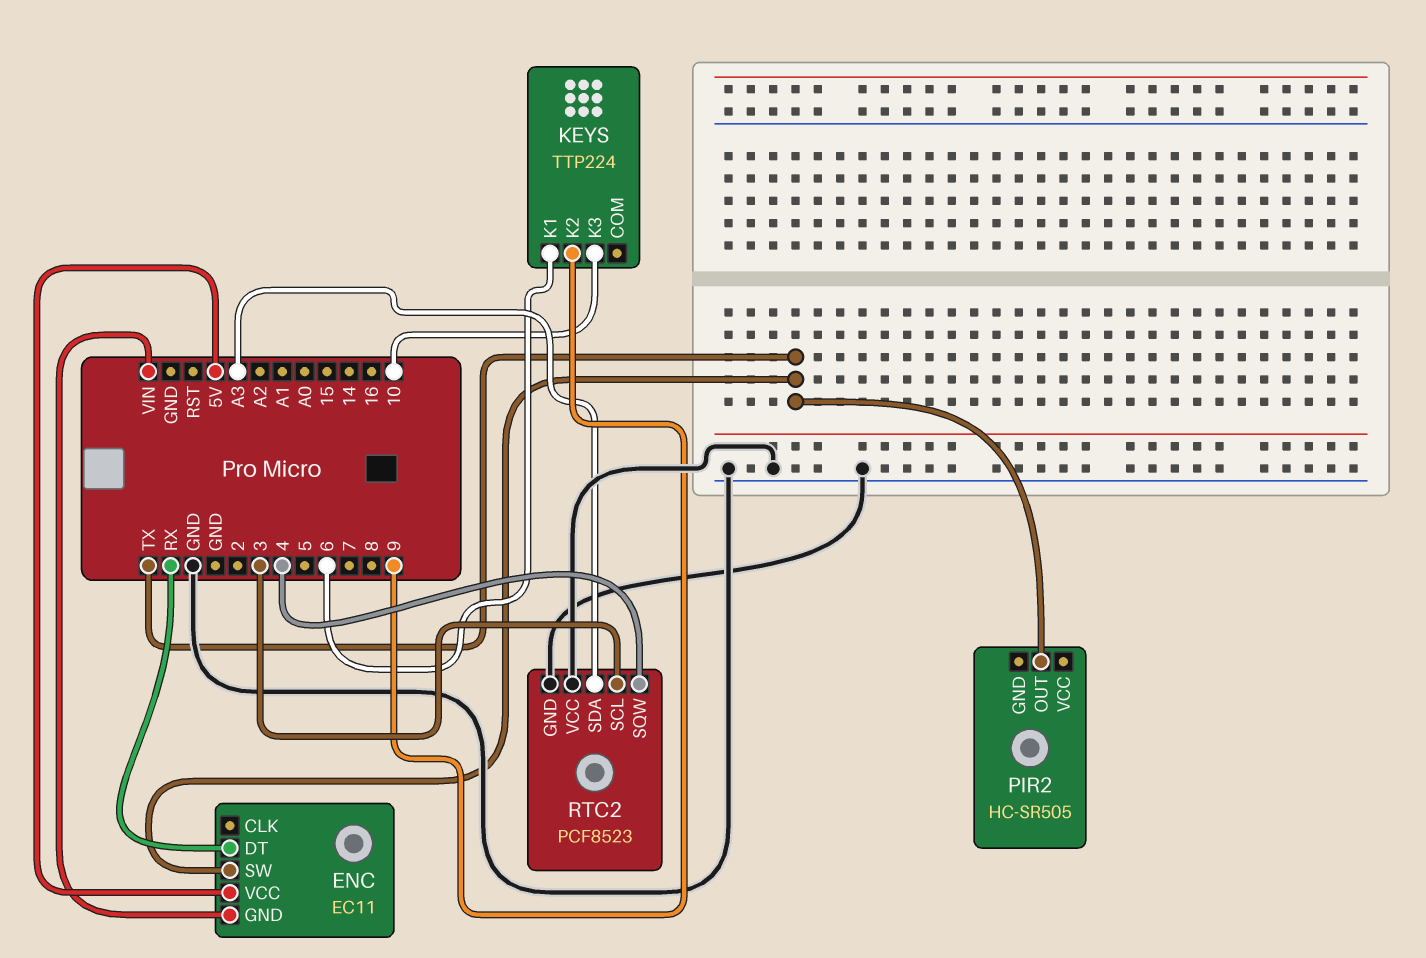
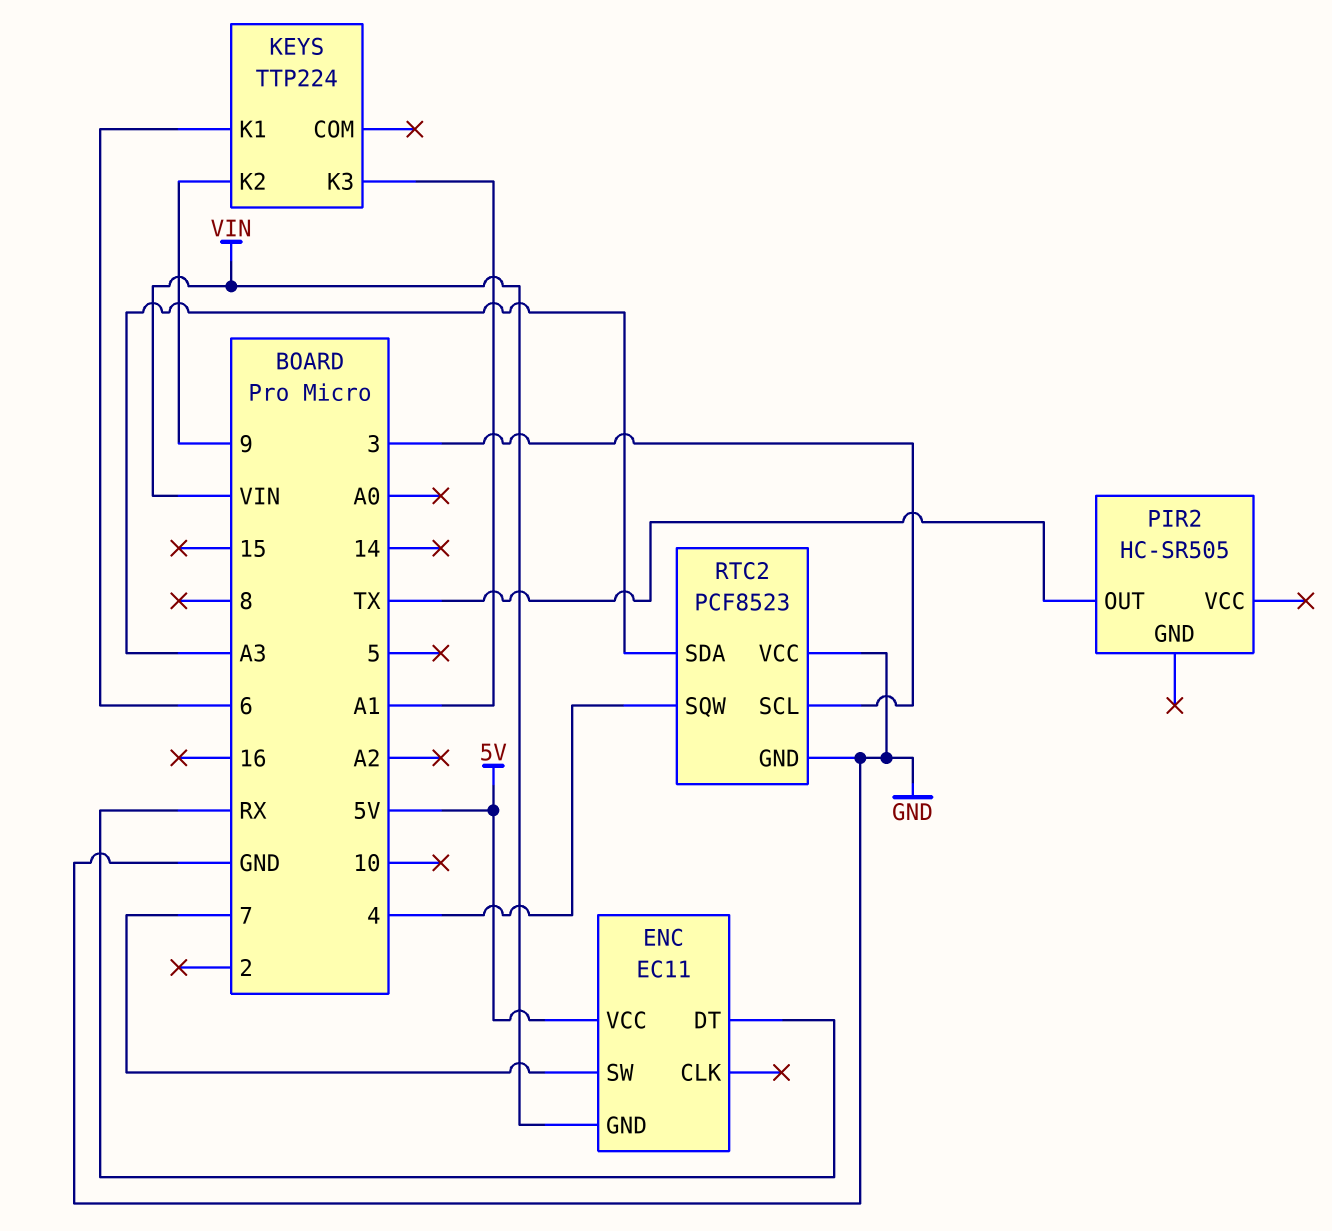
ENC pin SW: TX -> 7
KEYS pin K3: 10 -> A1

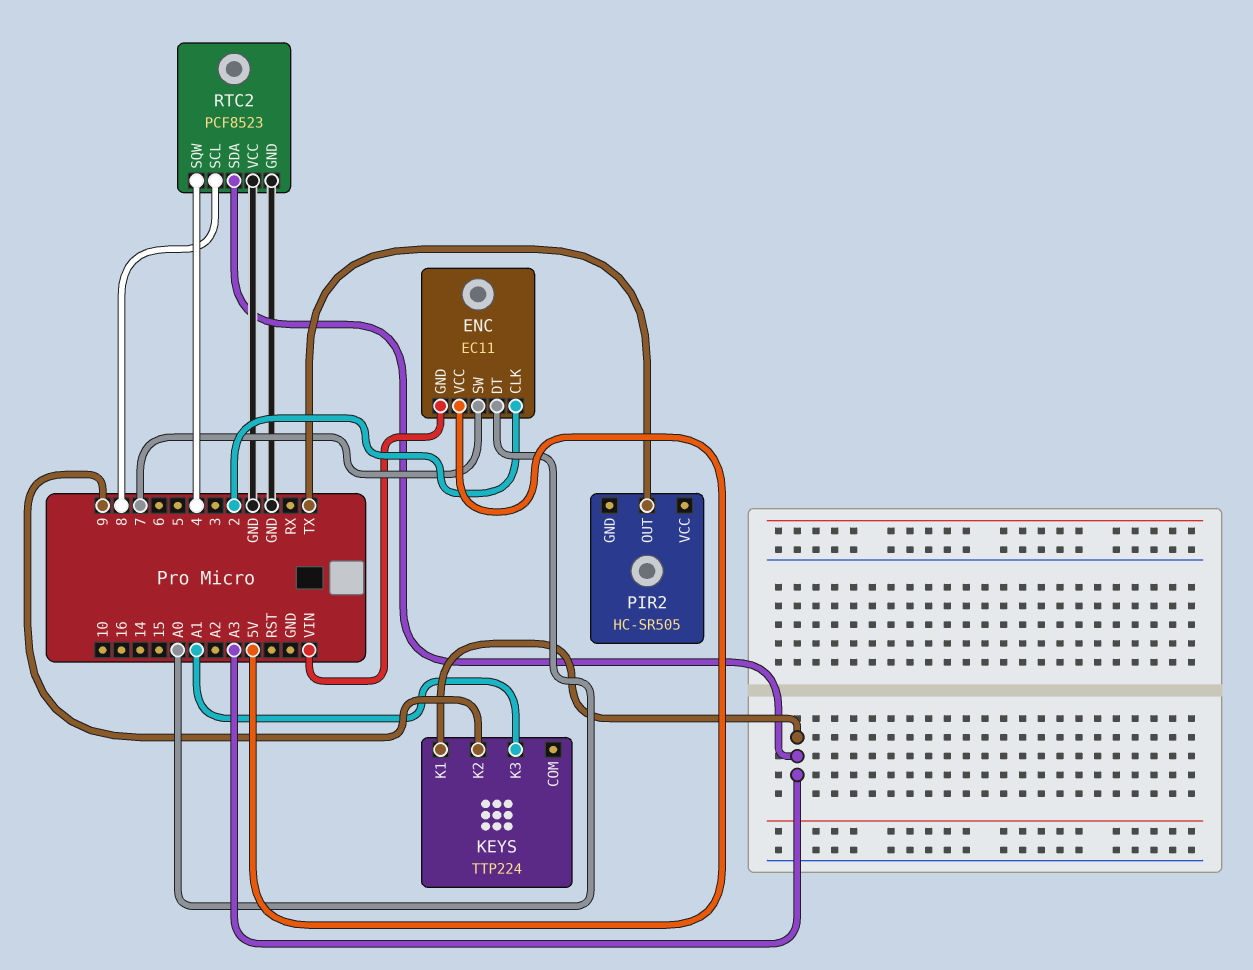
ENC pin CLK: none -> 2
ENC pin DT: RX -> A0
KEYS pin K1: 6 -> A3
RTC2 pin SCL: 3 -> 8

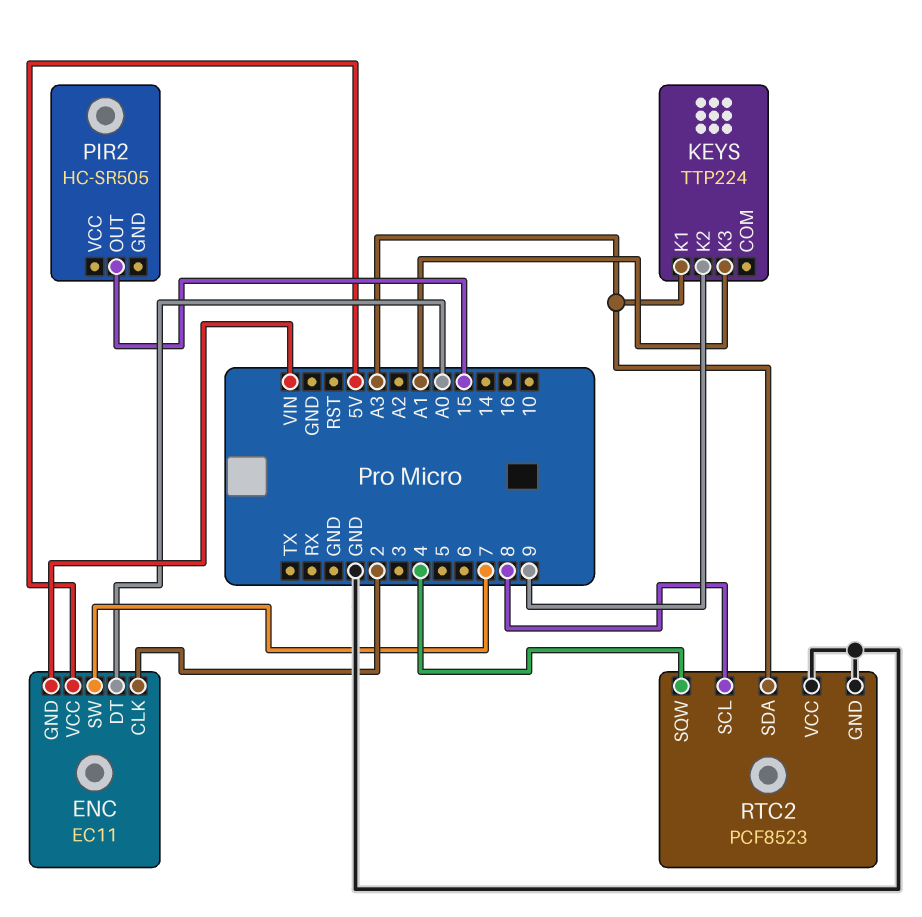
PIR2 pin OUT: TX -> 15

